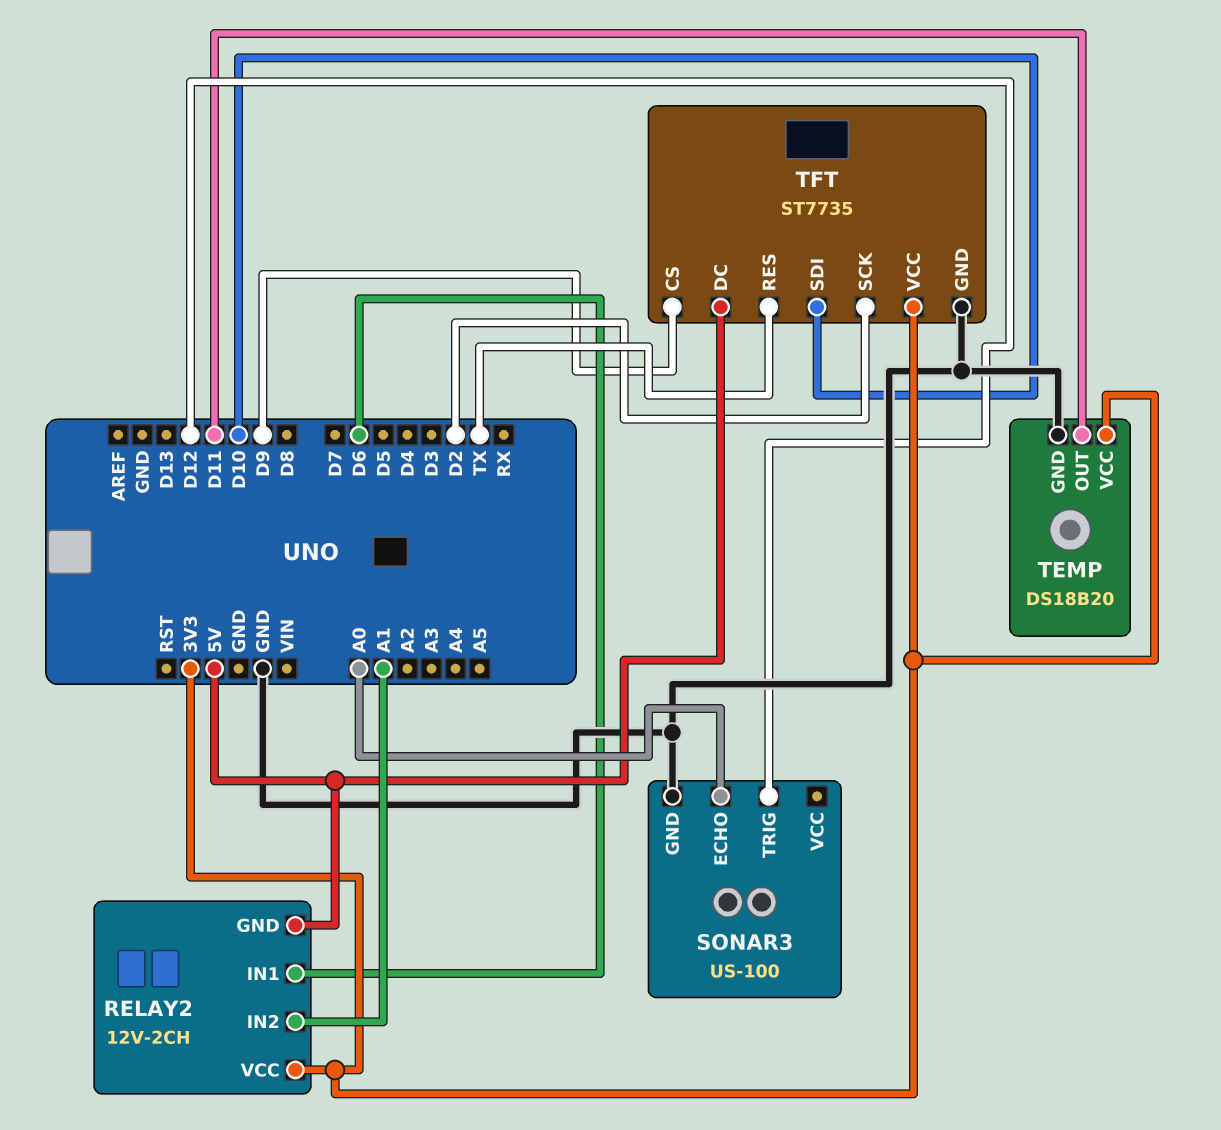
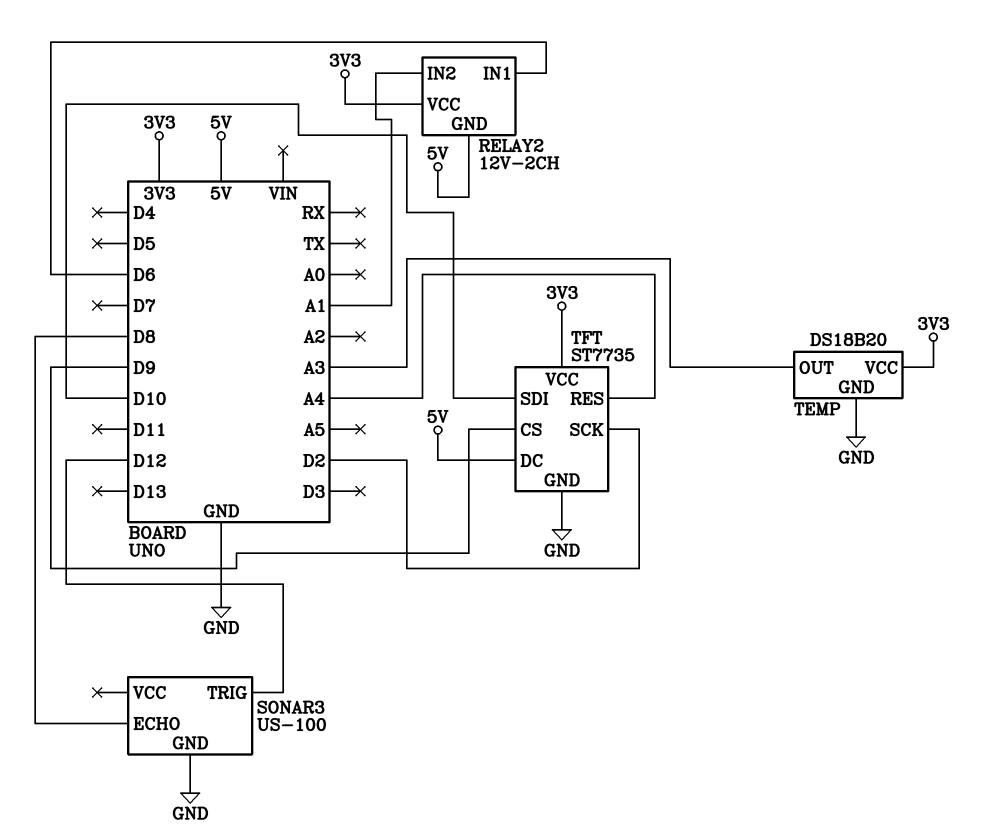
SONAR3 pin ECHO: A0 -> D8
TEMP pin OUT: D11 -> A3
TFT pin RES: TX -> A4

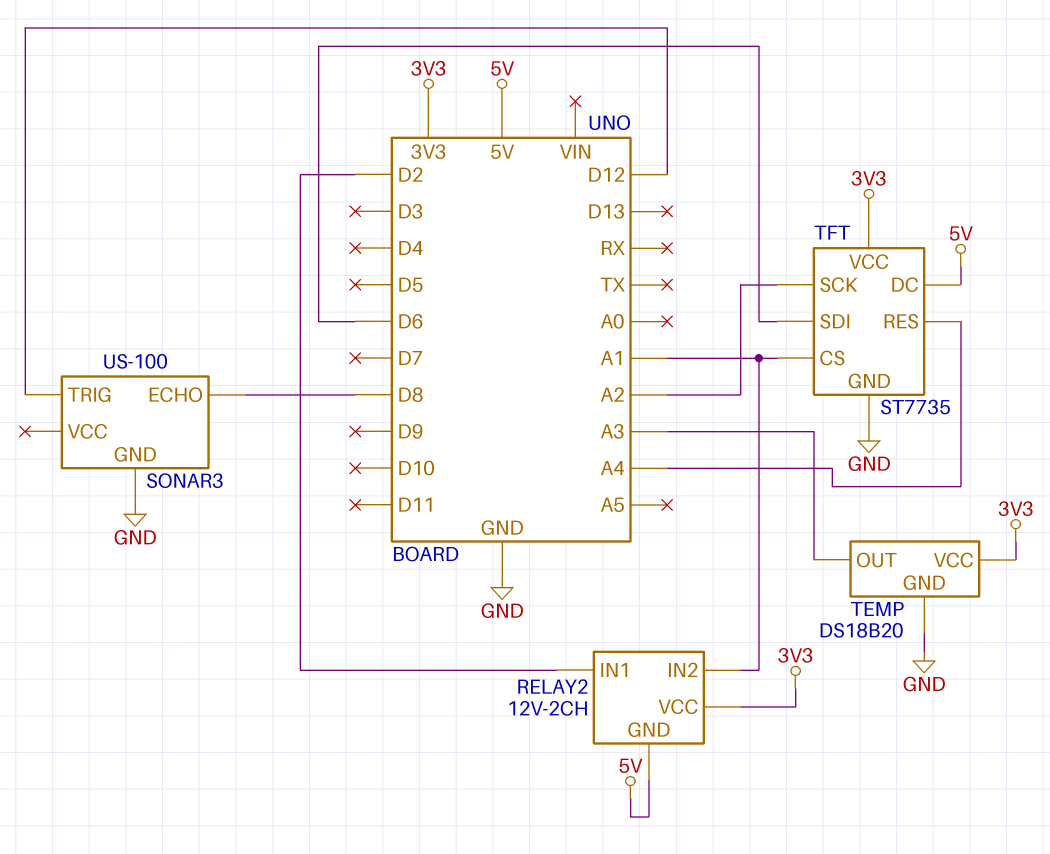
RELAY2 pin IN1: D6 -> D2
TFT pin CS: D9 -> A1
TFT pin SCK: D2 -> A2
TFT pin SDI: D10 -> D6

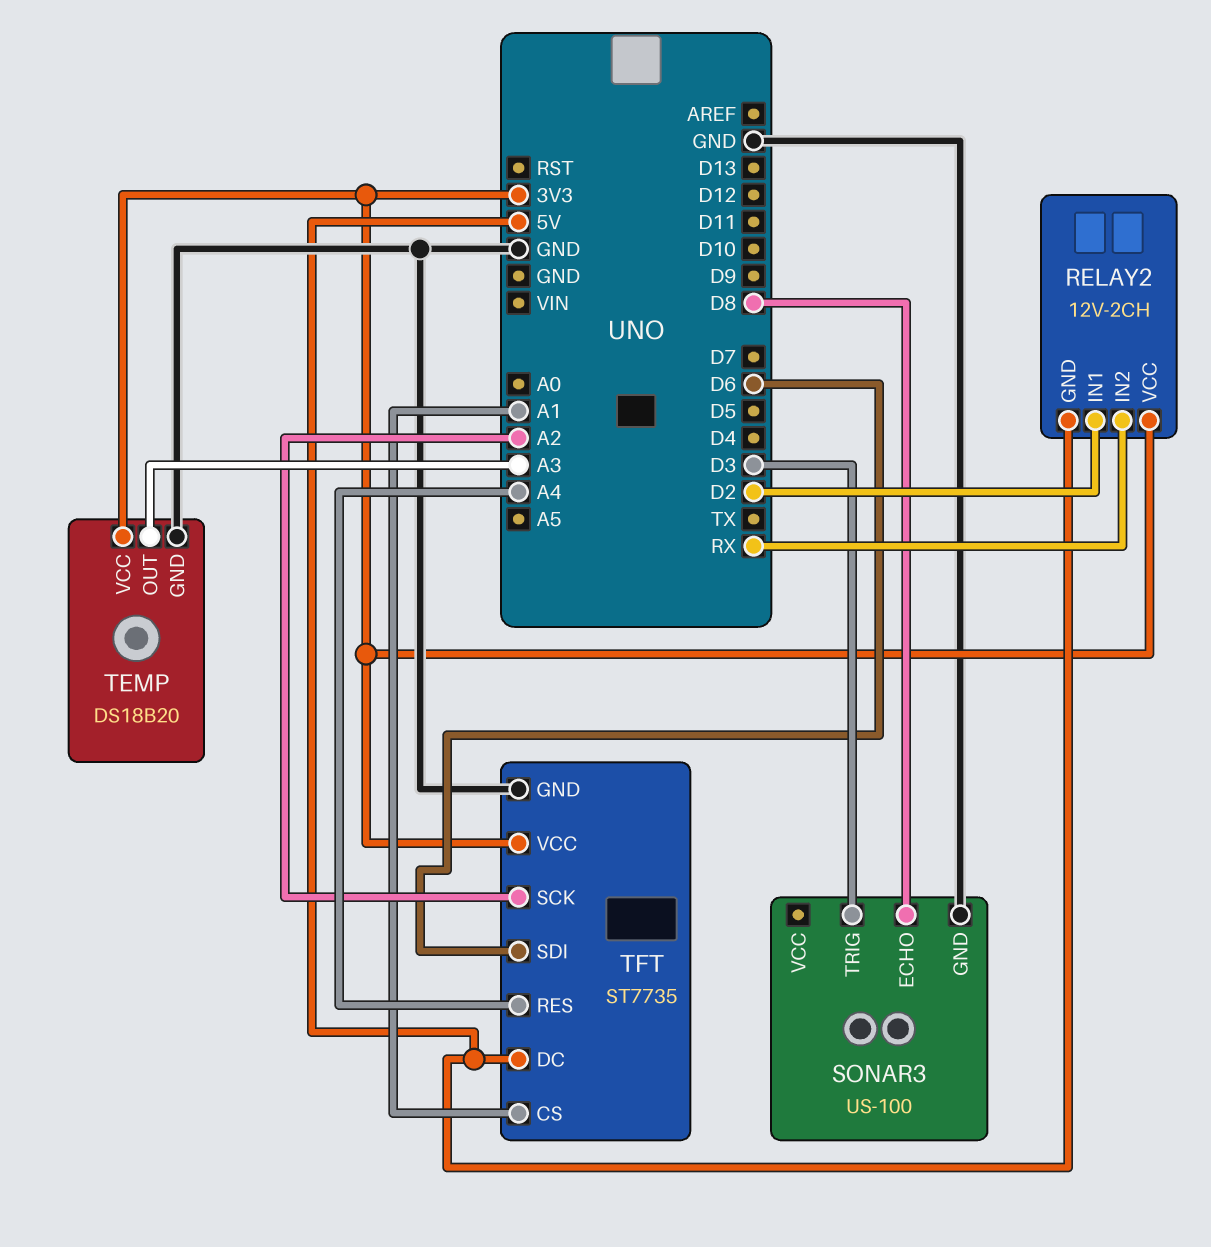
RELAY2 pin IN2: A1 -> RX
SONAR3 pin TRIG: D12 -> D3

